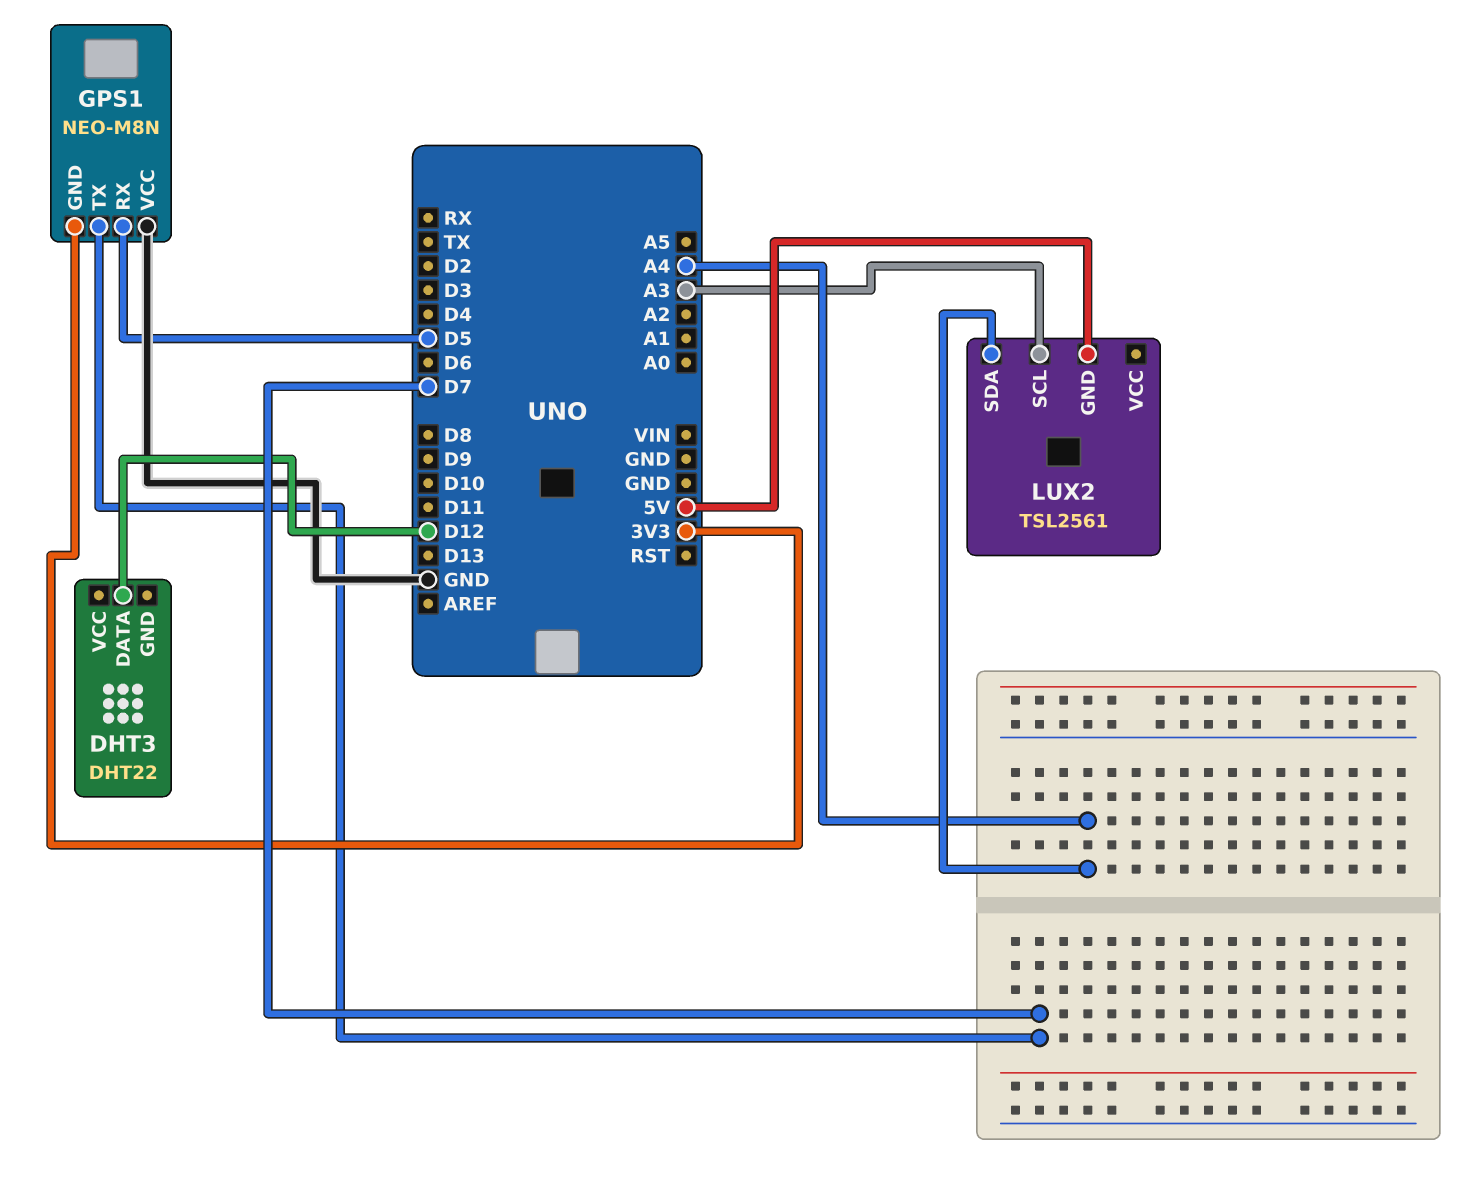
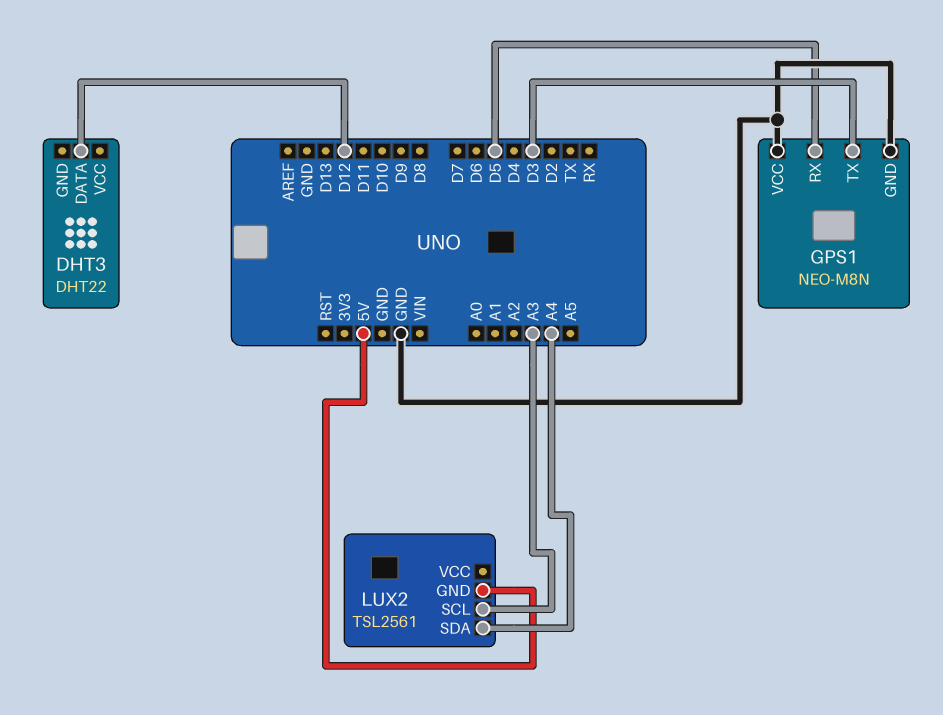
GPS1 pin GND: 3V3 -> GND
GPS1 pin TX: D7 -> D3

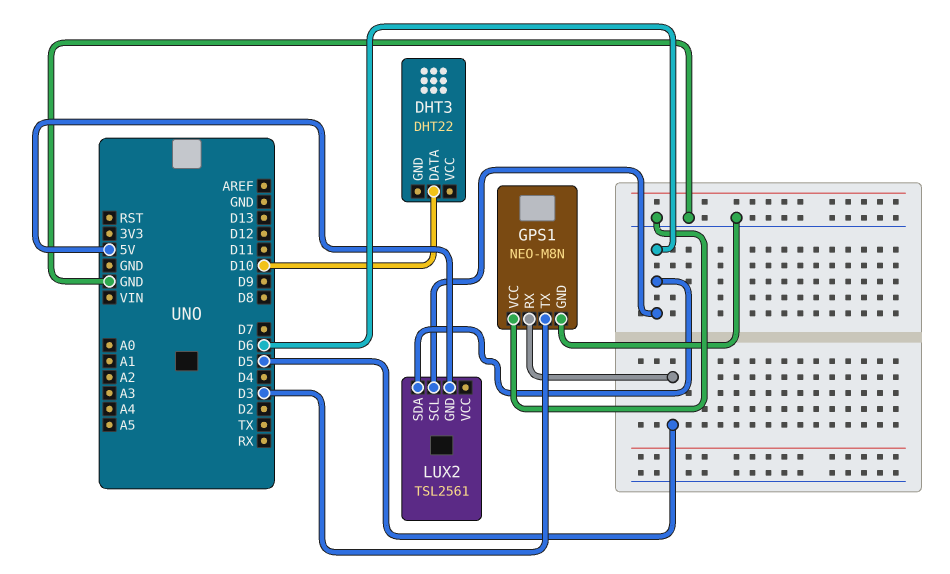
DHT3 pin DATA: D12 -> D10
LUX2 pin SCL: A3 -> D6
LUX2 pin SDA: A4 -> D6

